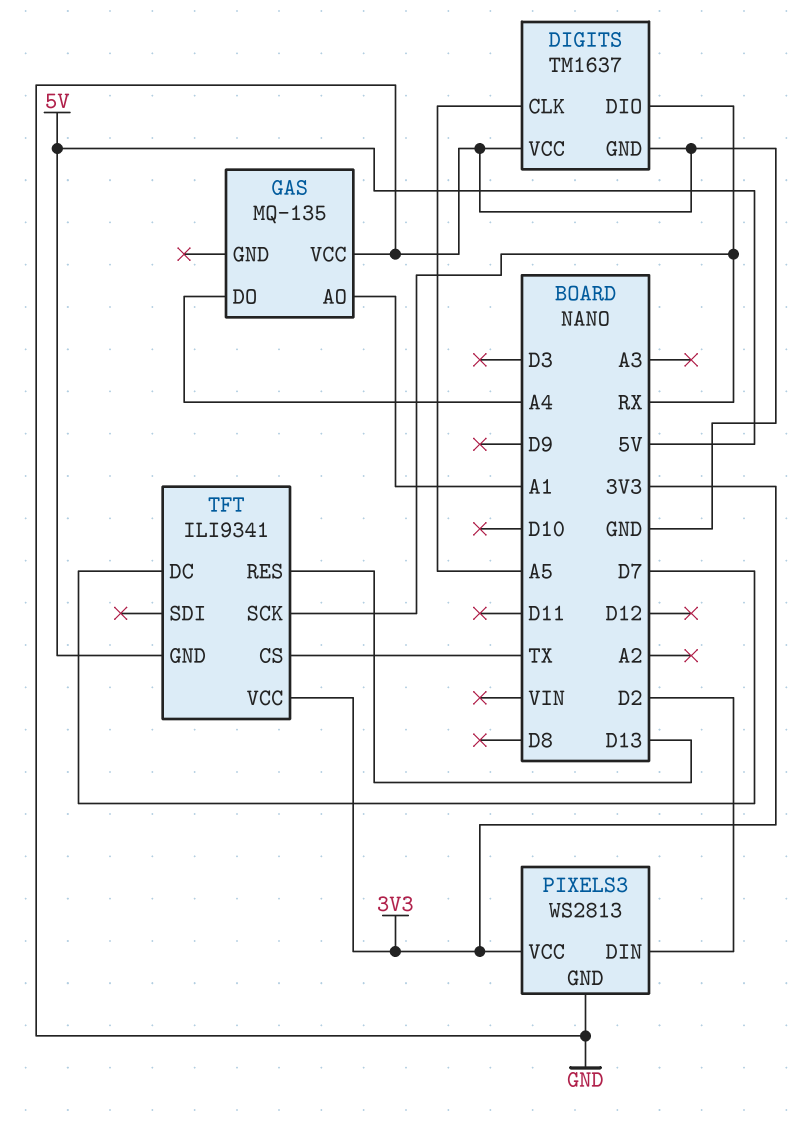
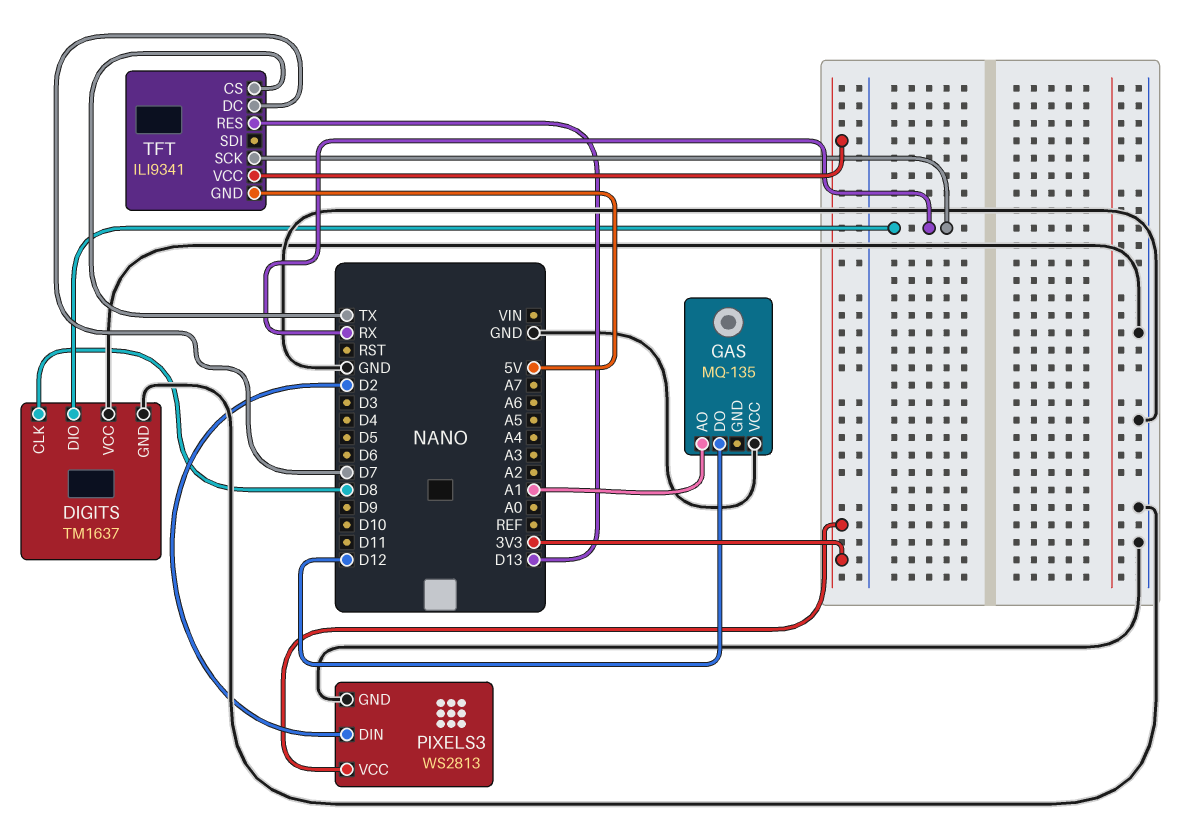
DIGITS pin CLK: A5 -> D8
GAS pin DO: A4 -> D12

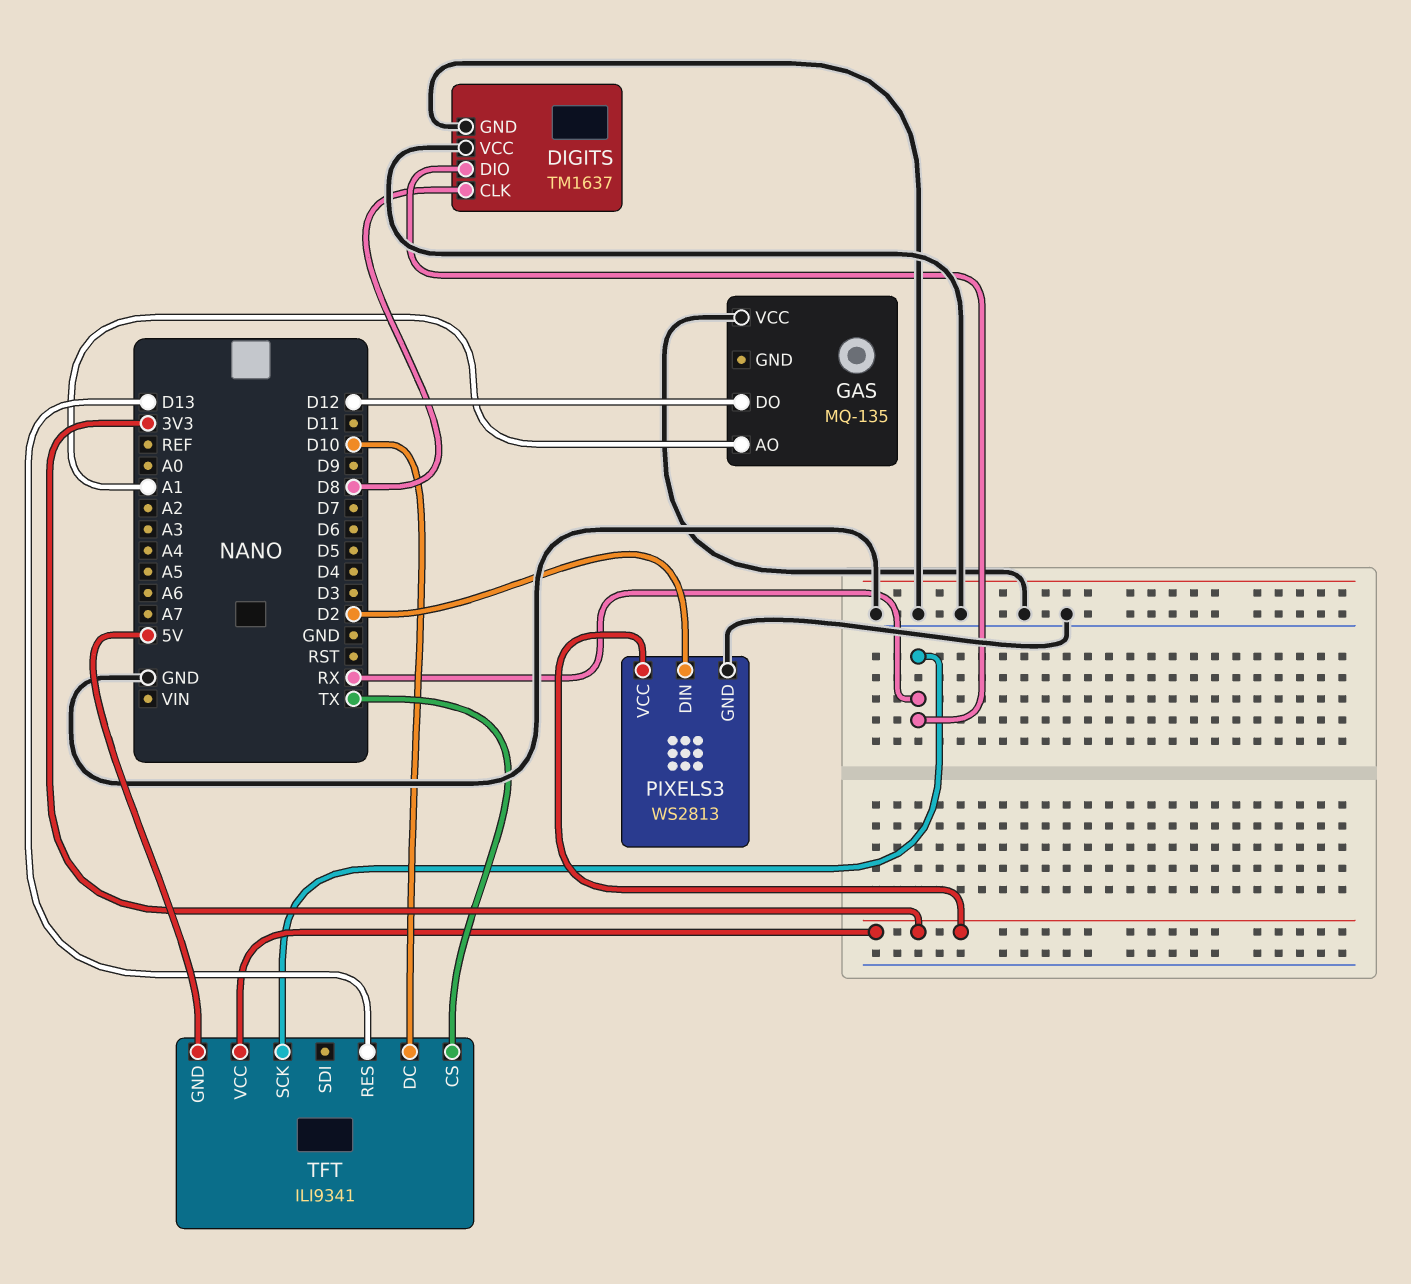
TFT pin DC: D7 -> D10

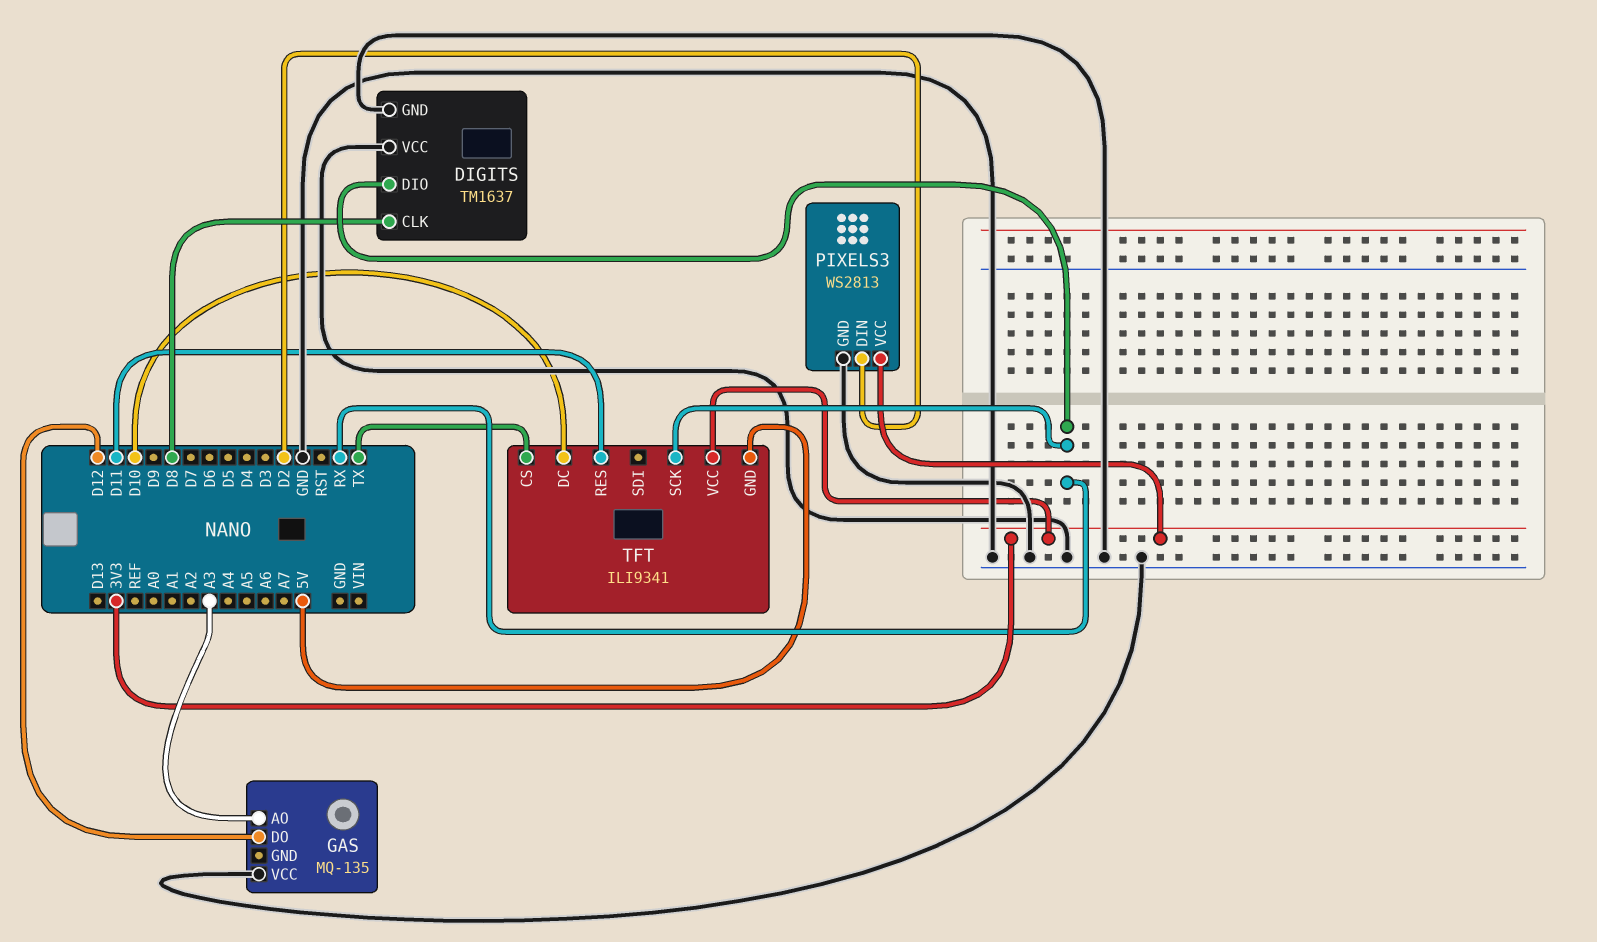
GAS pin AO: A1 -> A3
TFT pin RES: D13 -> D11

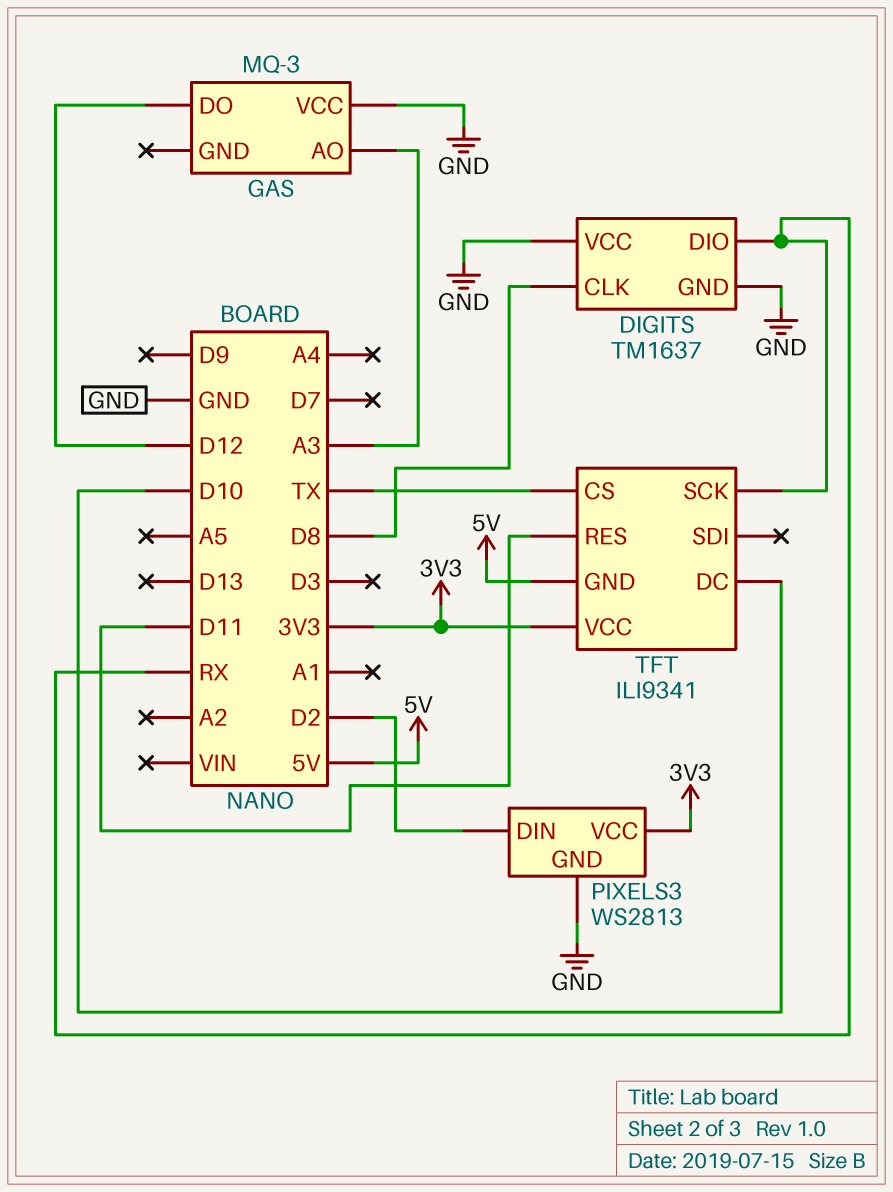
GAS: MQ-135 -> MQ-3

